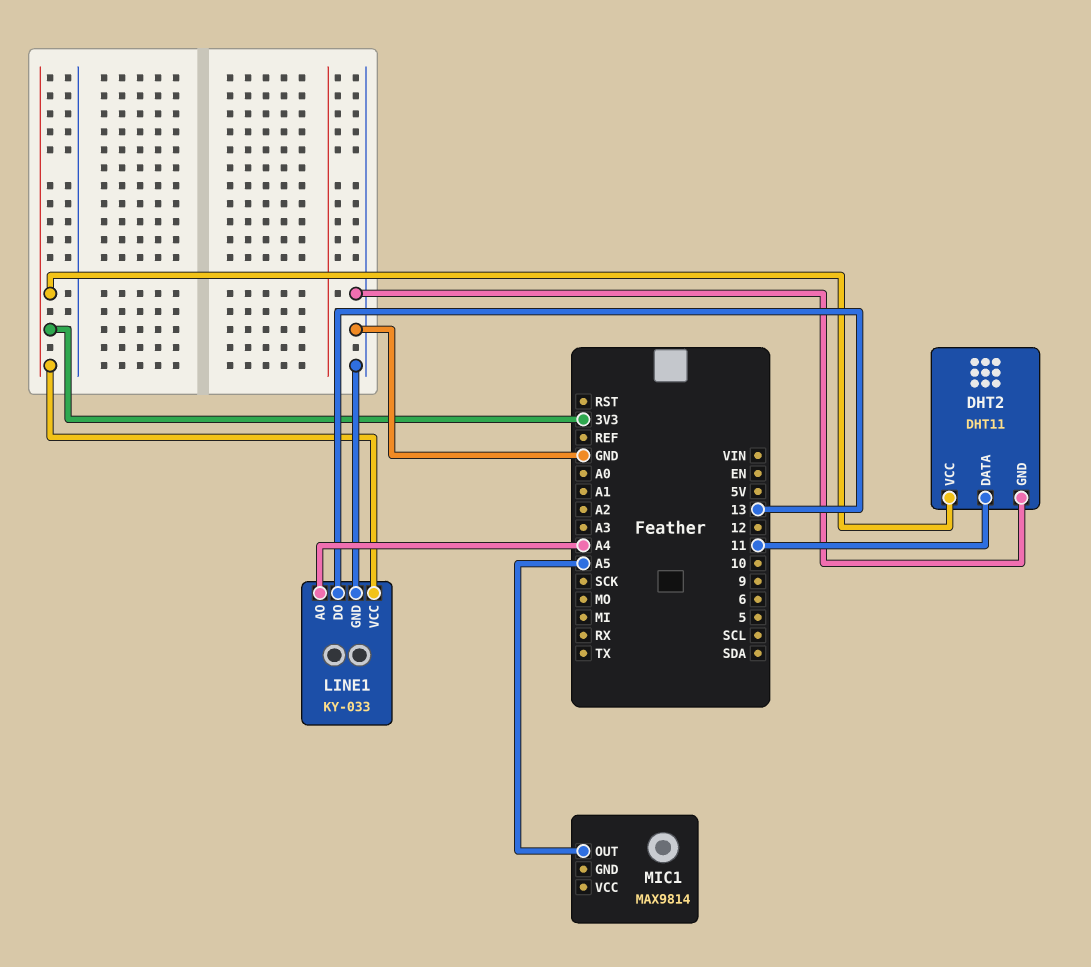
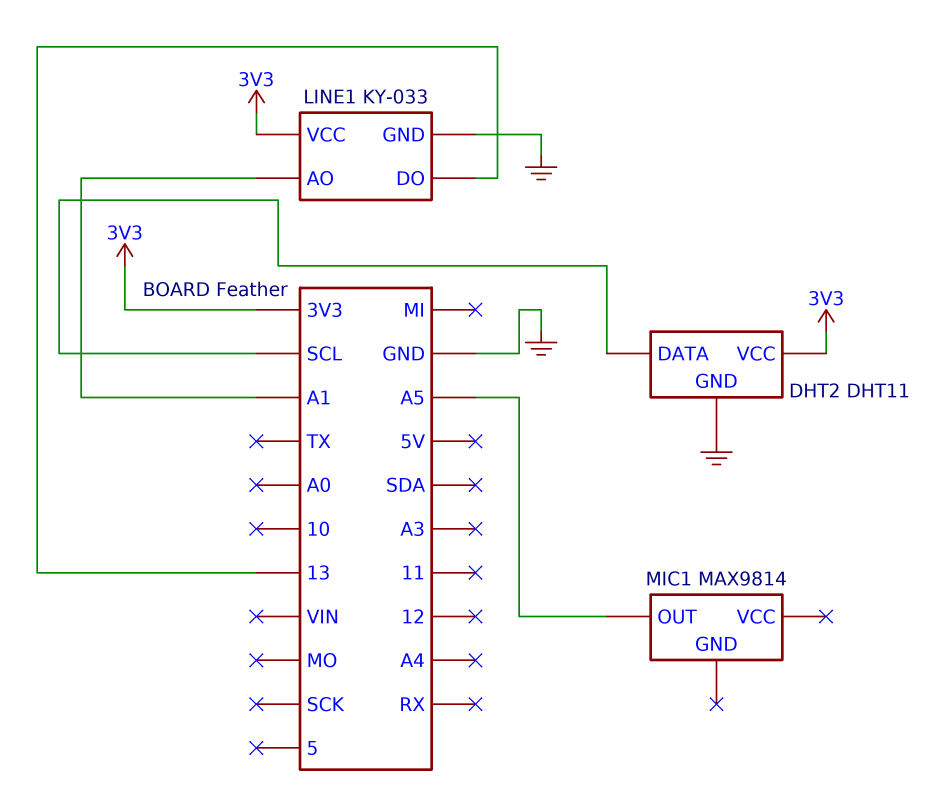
DHT2 pin DATA: 11 -> SCL
LINE1 pin AO: A4 -> A1

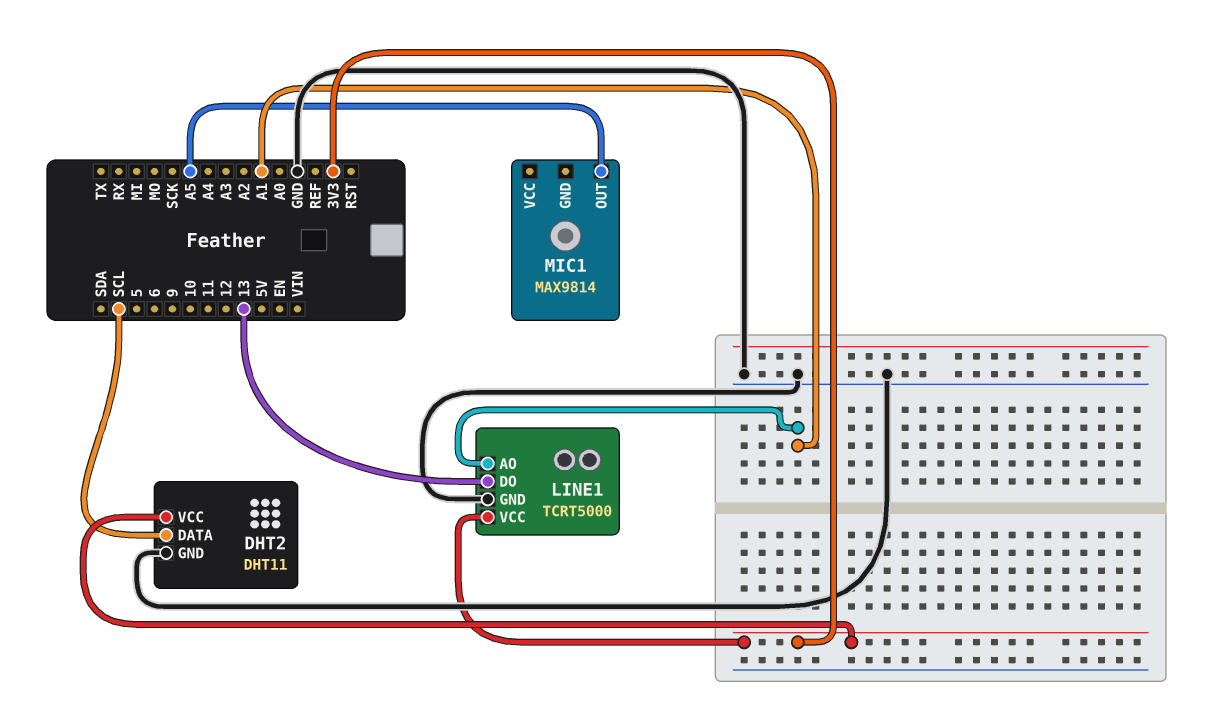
LINE1: KY-033 -> TCRT5000

